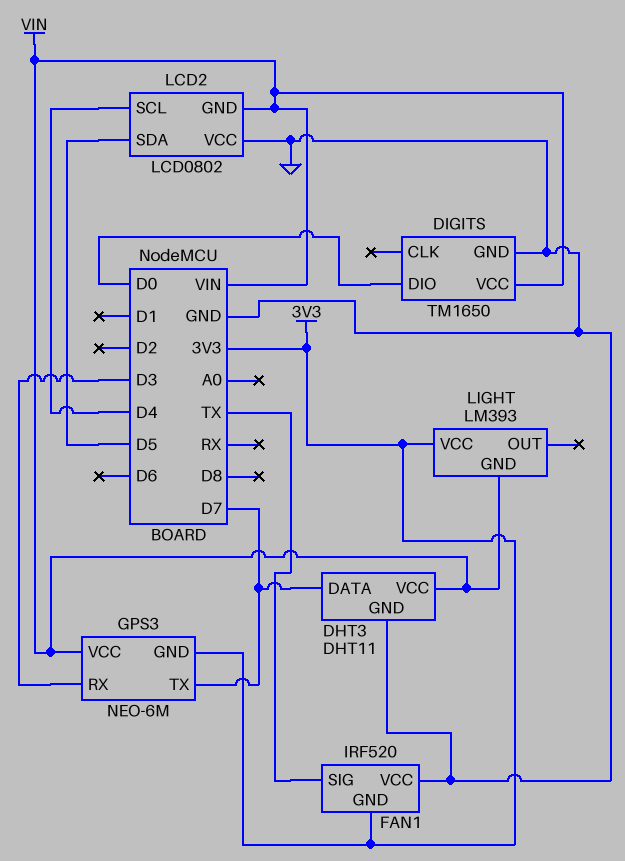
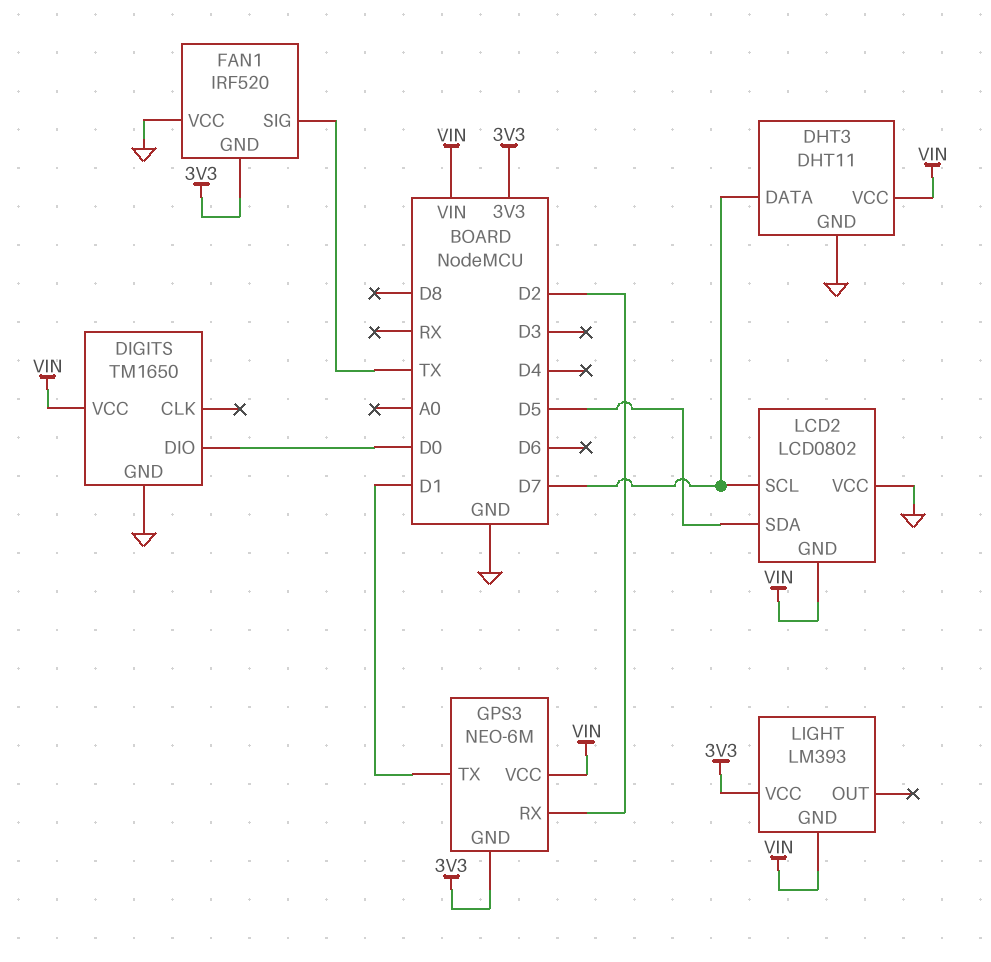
GPS3 pin RX: D3 -> D2
GPS3 pin TX: D7 -> D1
LCD2 pin SCL: D4 -> D7

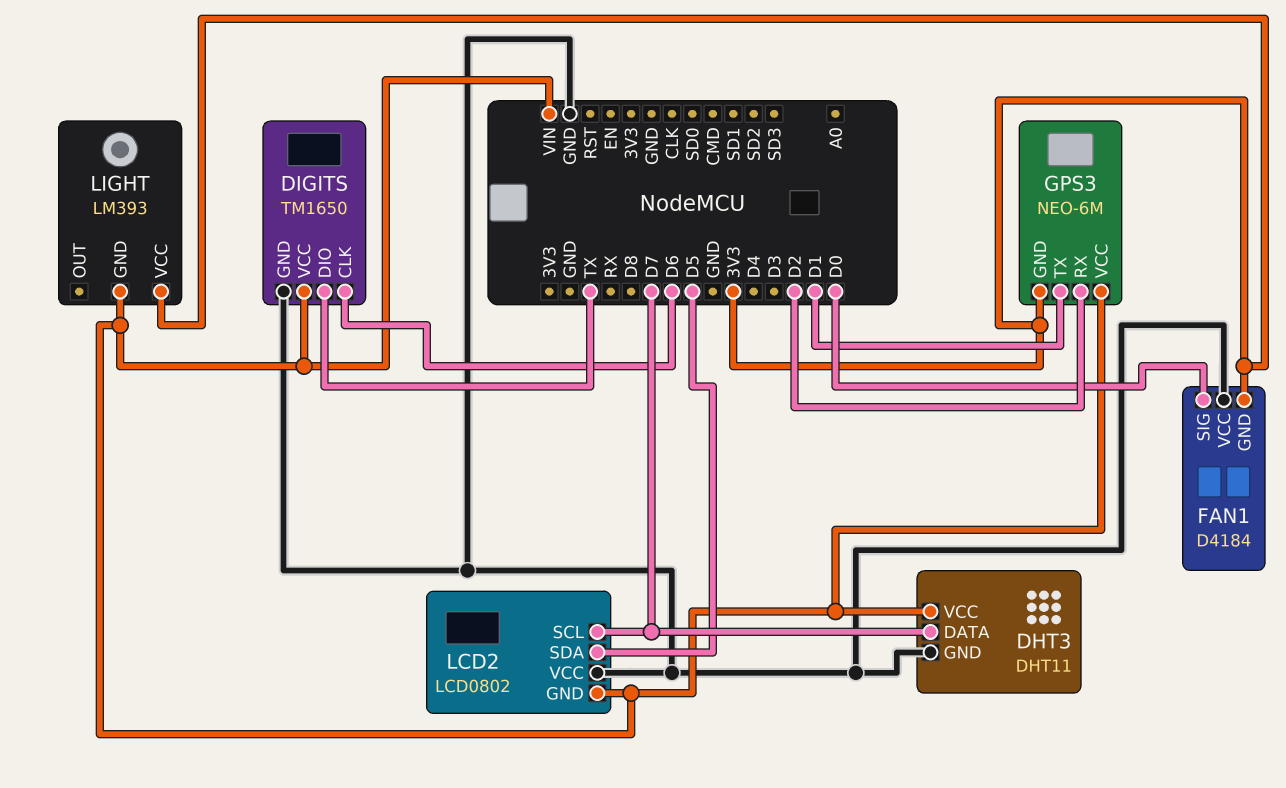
DIGITS pin CLK: none -> D6
DIGITS pin DIO: D0 -> TX
FAN1: IRF520 -> D4184
FAN1 pin SIG: TX -> D0

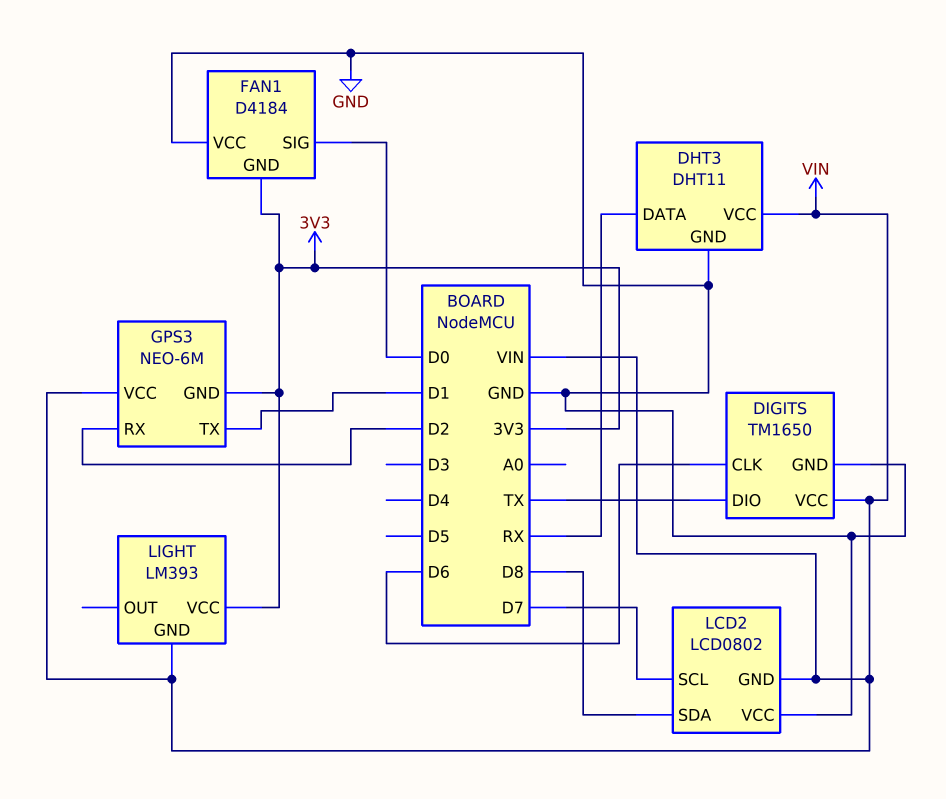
DHT3 pin DATA: D7 -> RX
LCD2 pin SDA: D5 -> D8

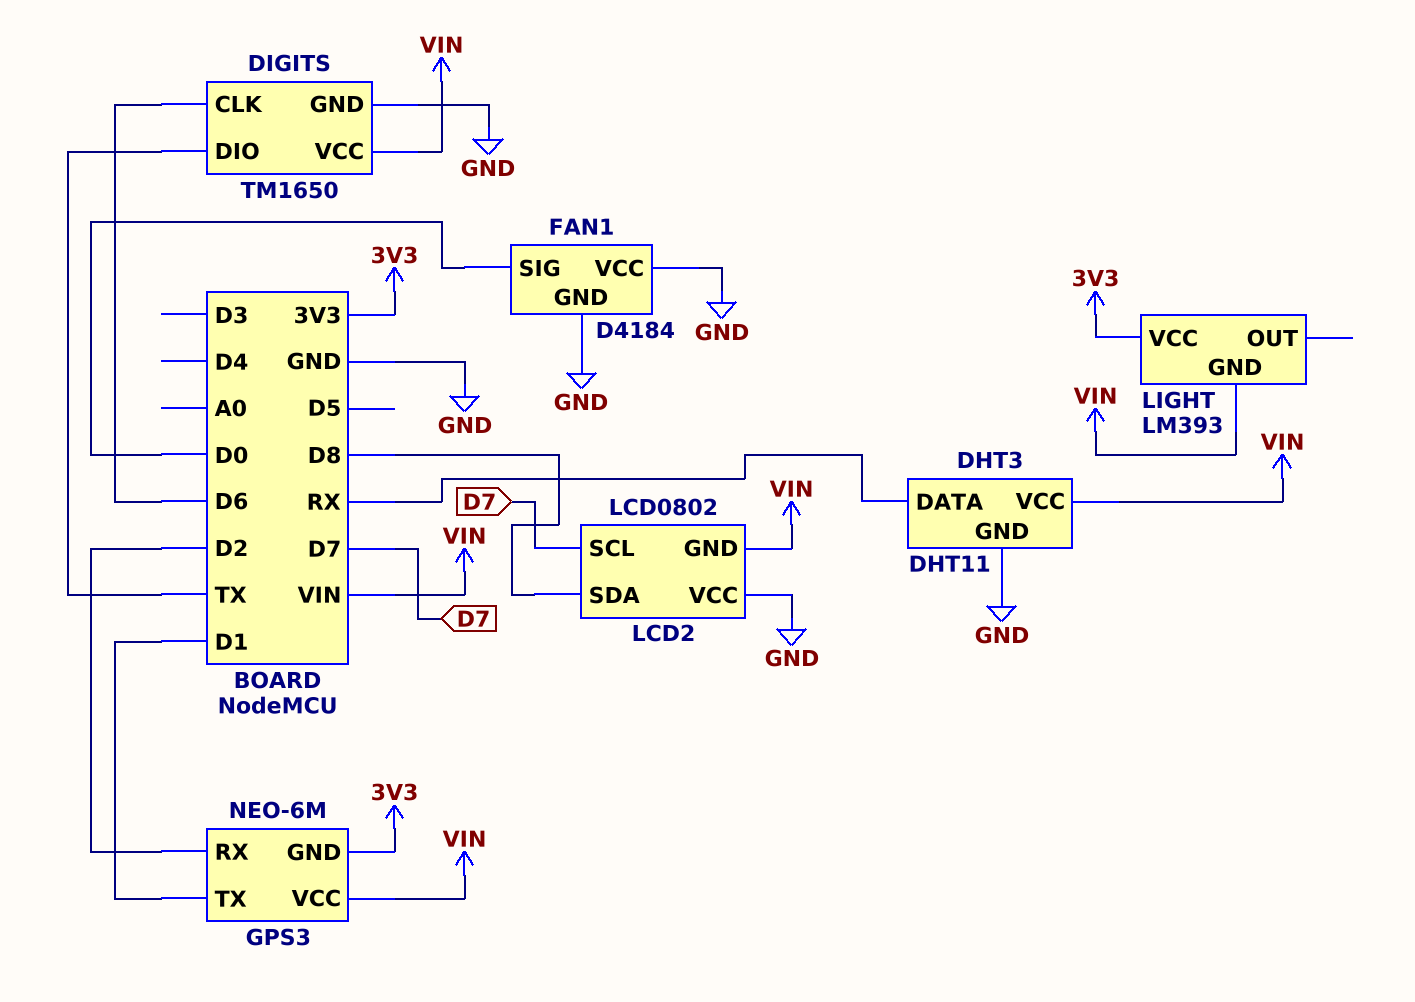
FAN1 pin GND: 3V3 -> GND

